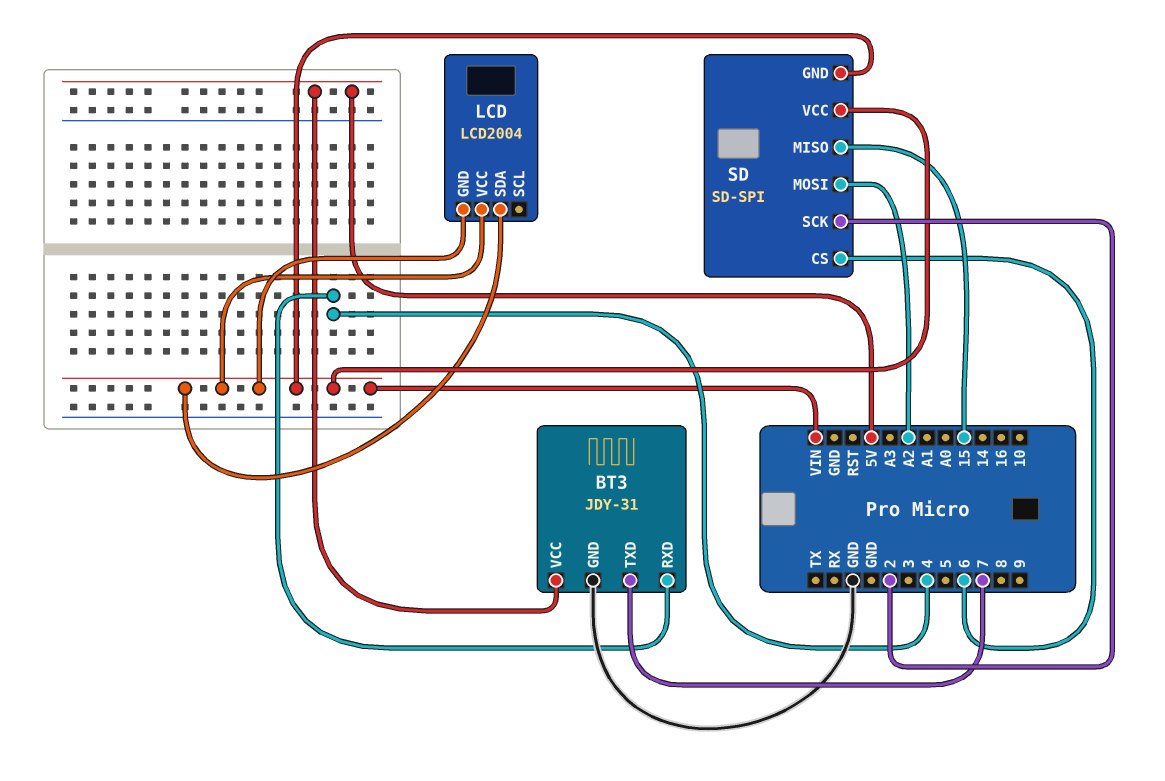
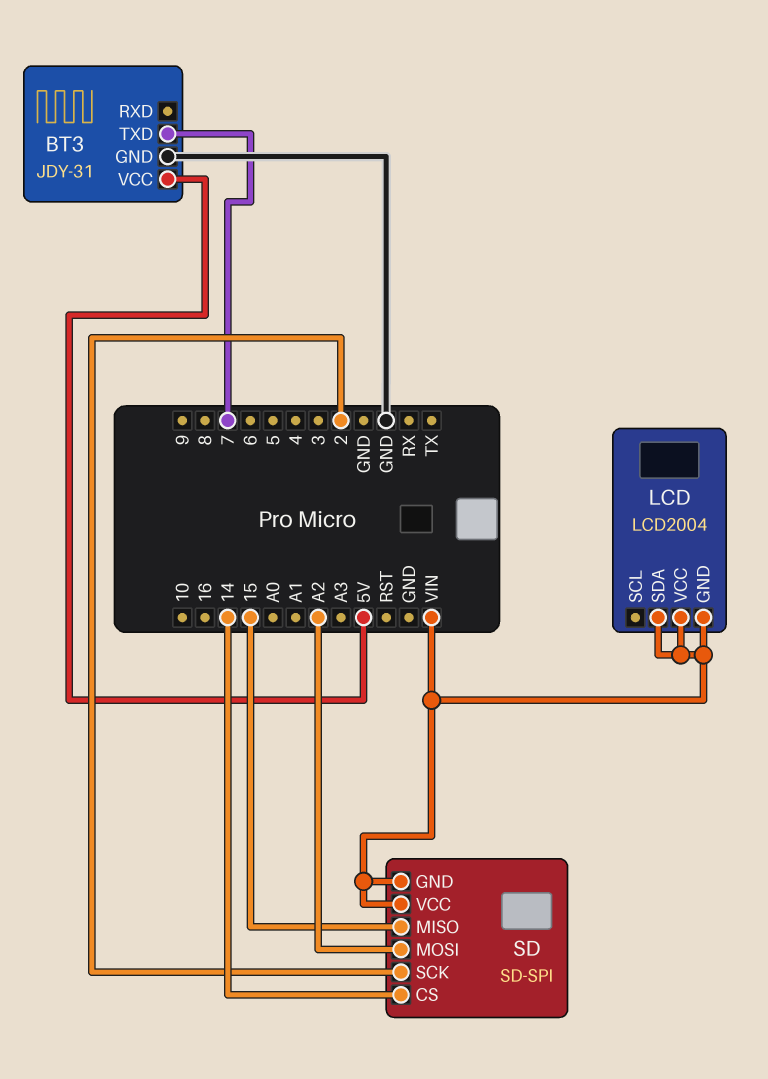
BT3 pin RXD: 4 -> none
SD pin CS: 6 -> 14

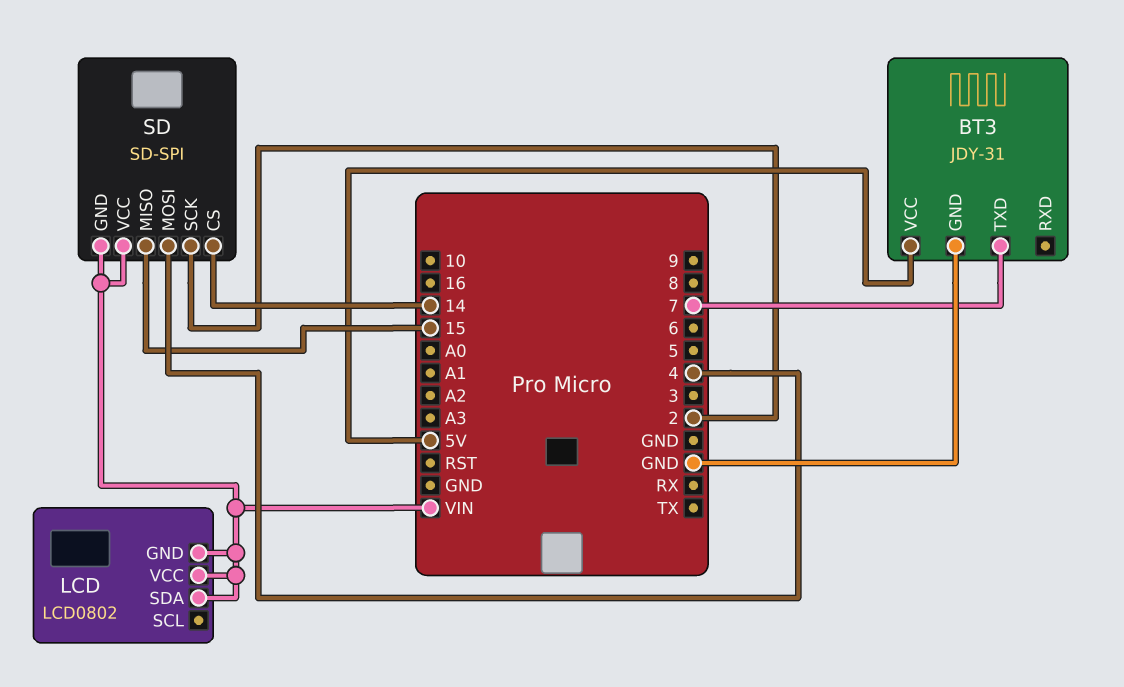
LCD: LCD2004 -> LCD0802
SD pin MOSI: A2 -> 4

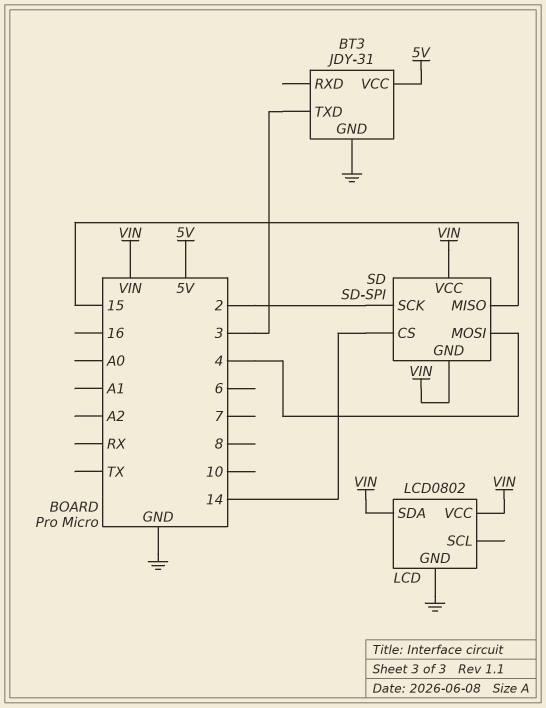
BT3 pin TXD: 7 -> 3
LCD pin GND: VIN -> GND

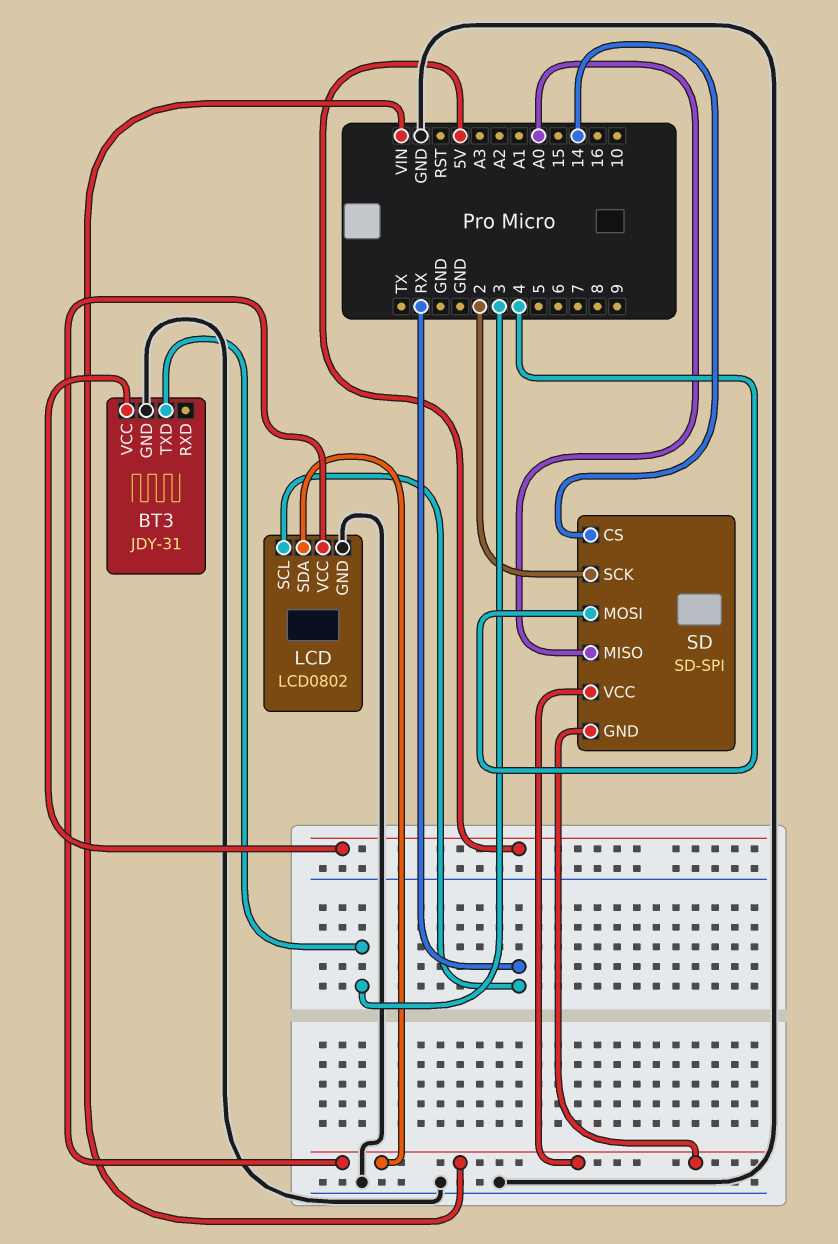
LCD pin SCL: none -> RX
SD pin MISO: 15 -> A0

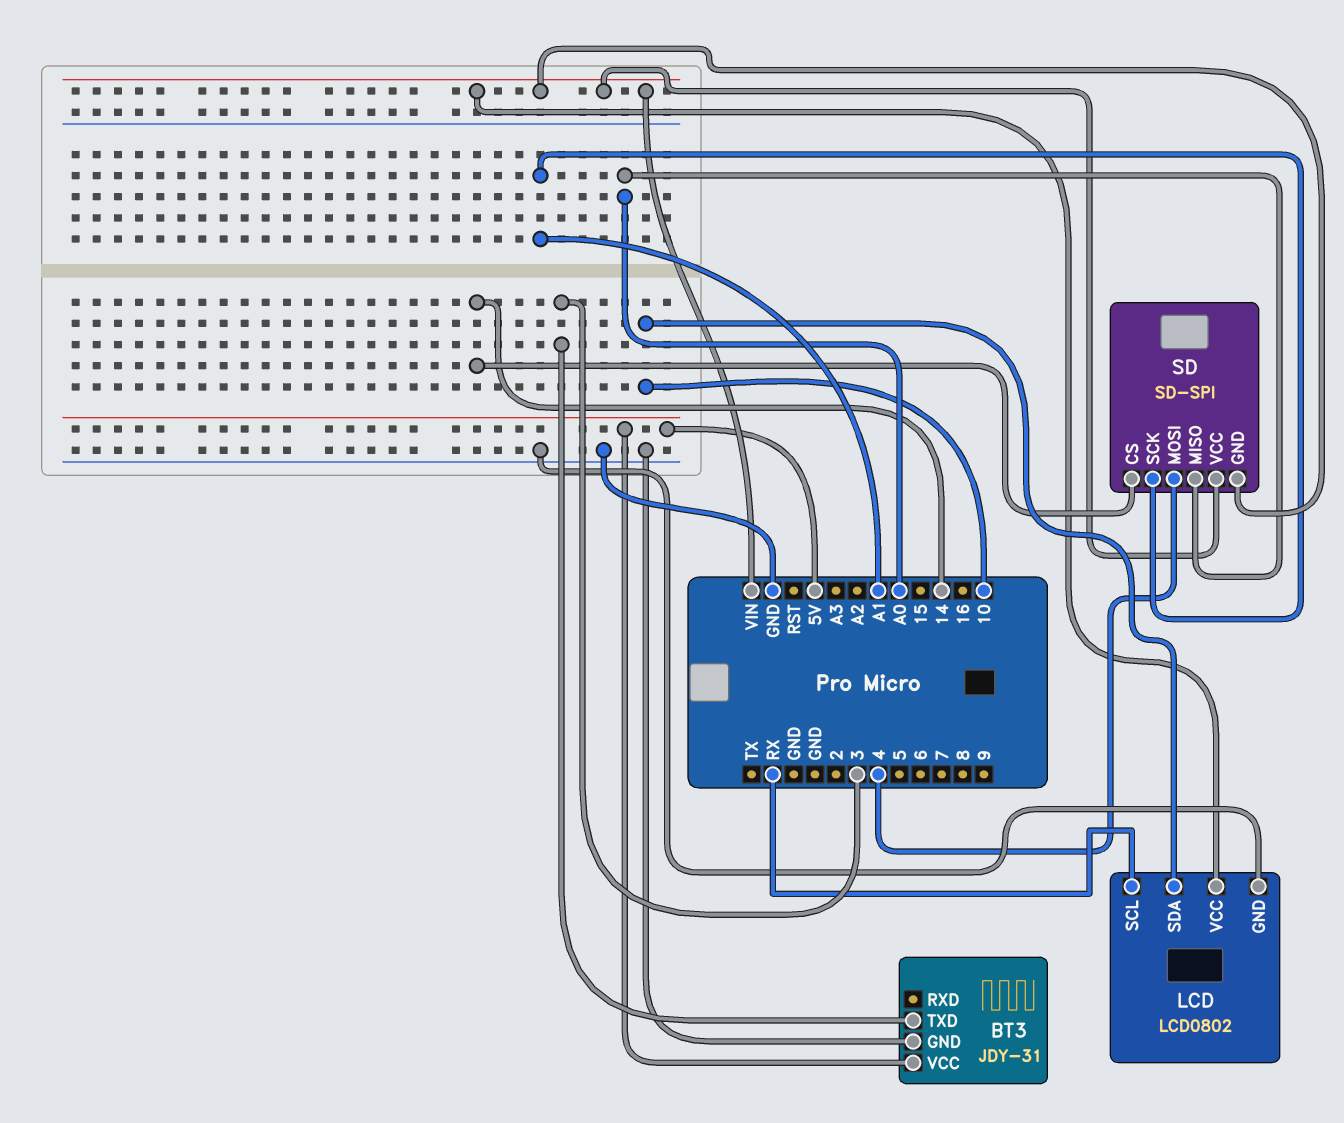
LCD pin SDA: VIN -> 10
SD pin SCK: 2 -> A1

